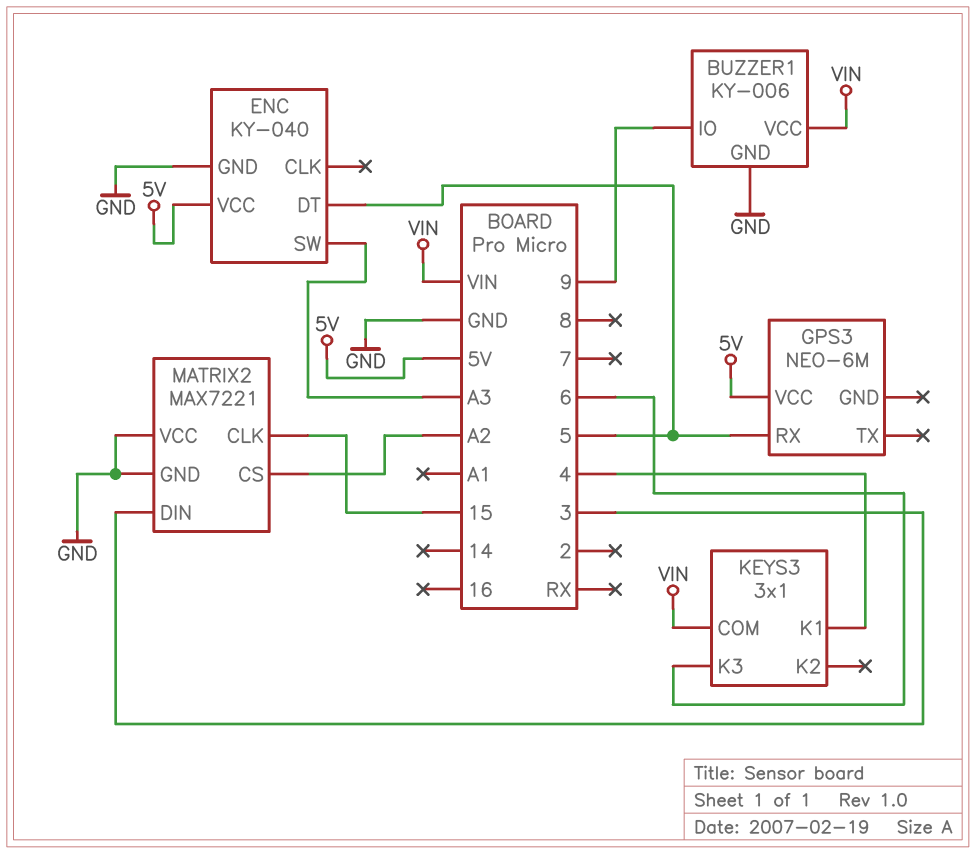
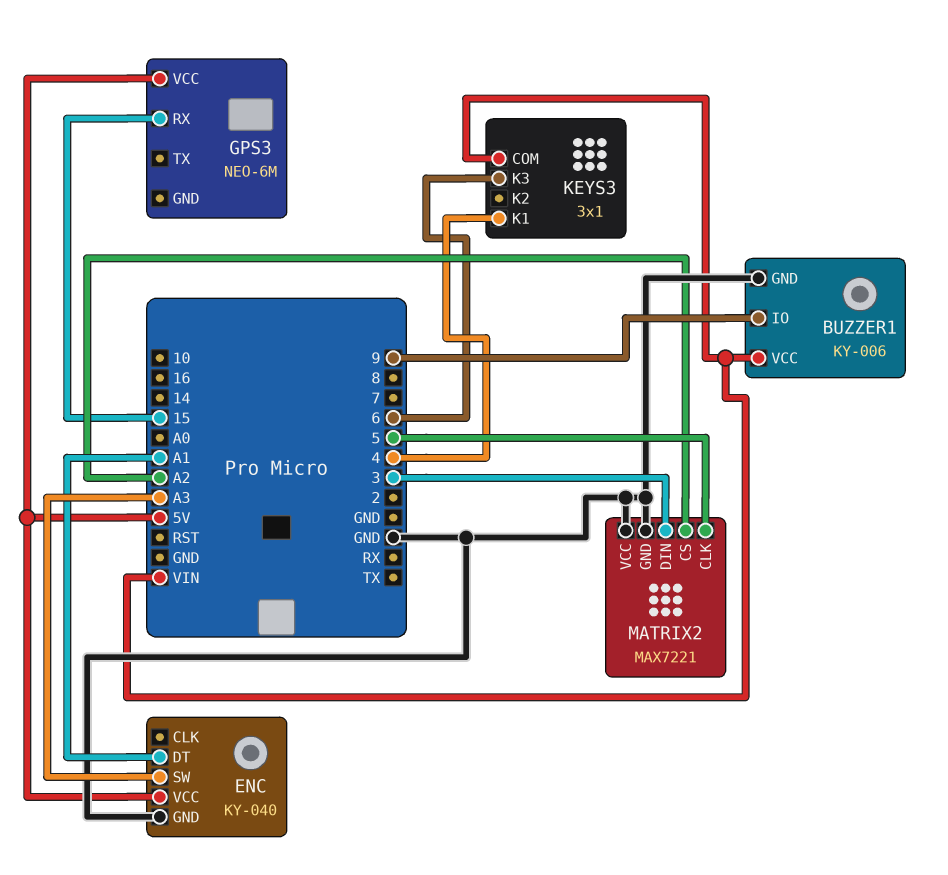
ENC pin DT: 5 -> A1
GPS3 pin RX: 5 -> 15
MATRIX2 pin CLK: 15 -> 5

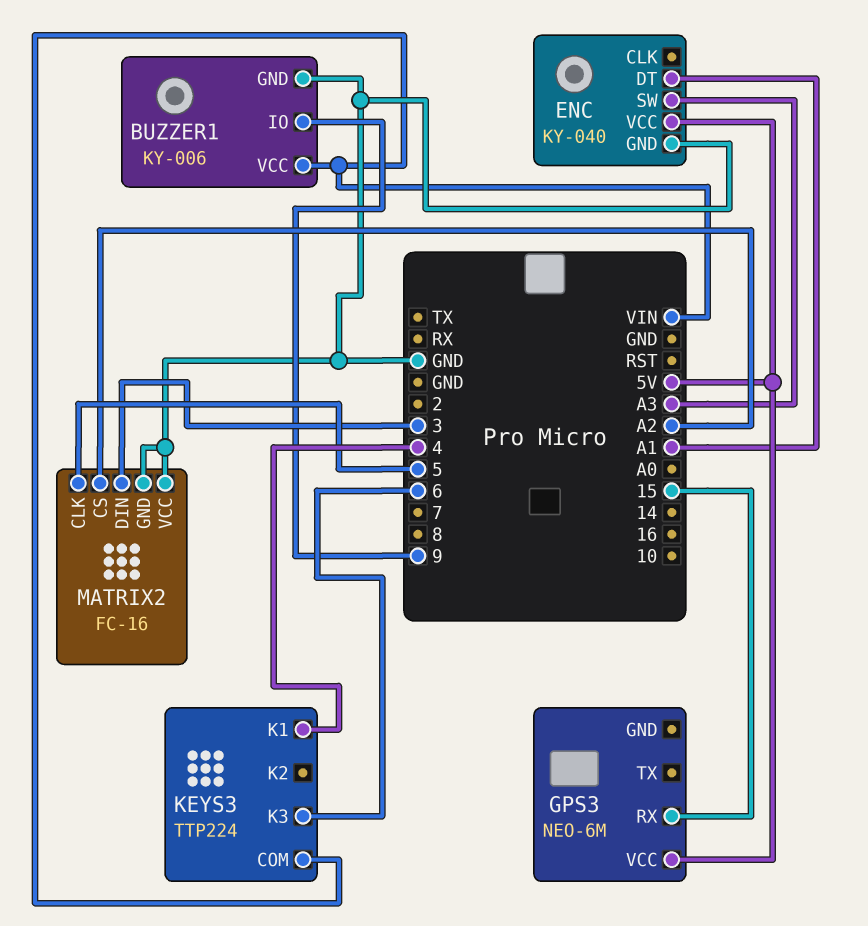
KEYS3: 3x1 -> TTP224
MATRIX2: MAX7221 -> FC-16

